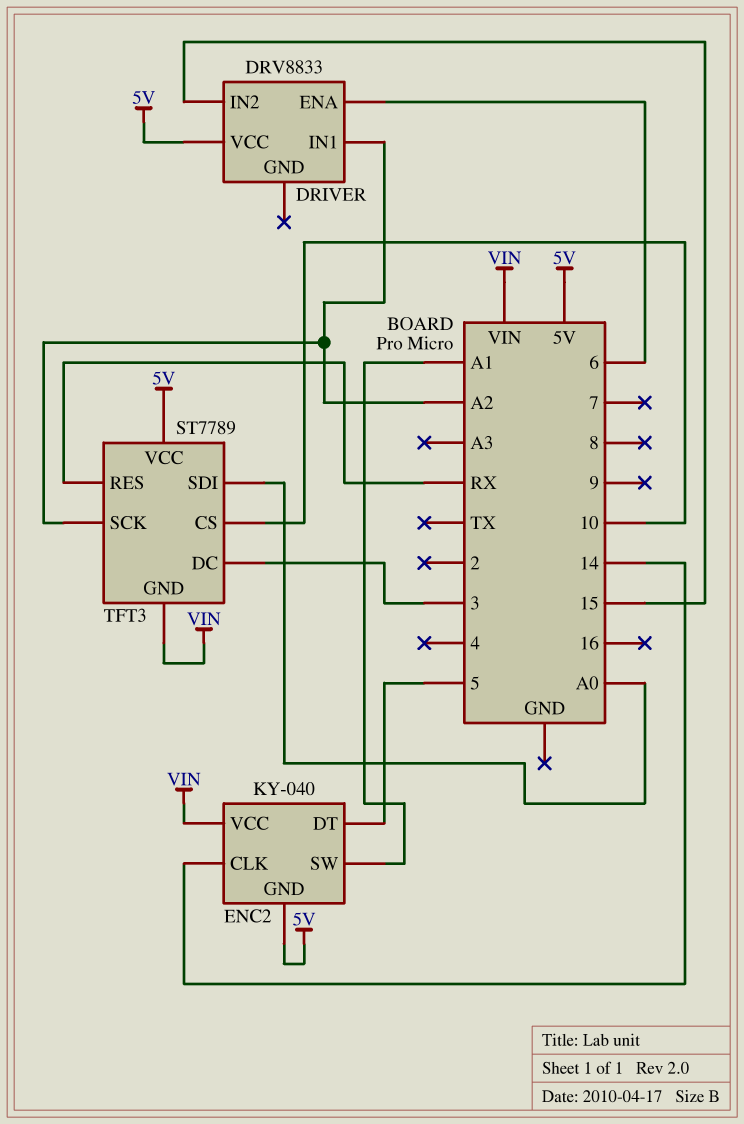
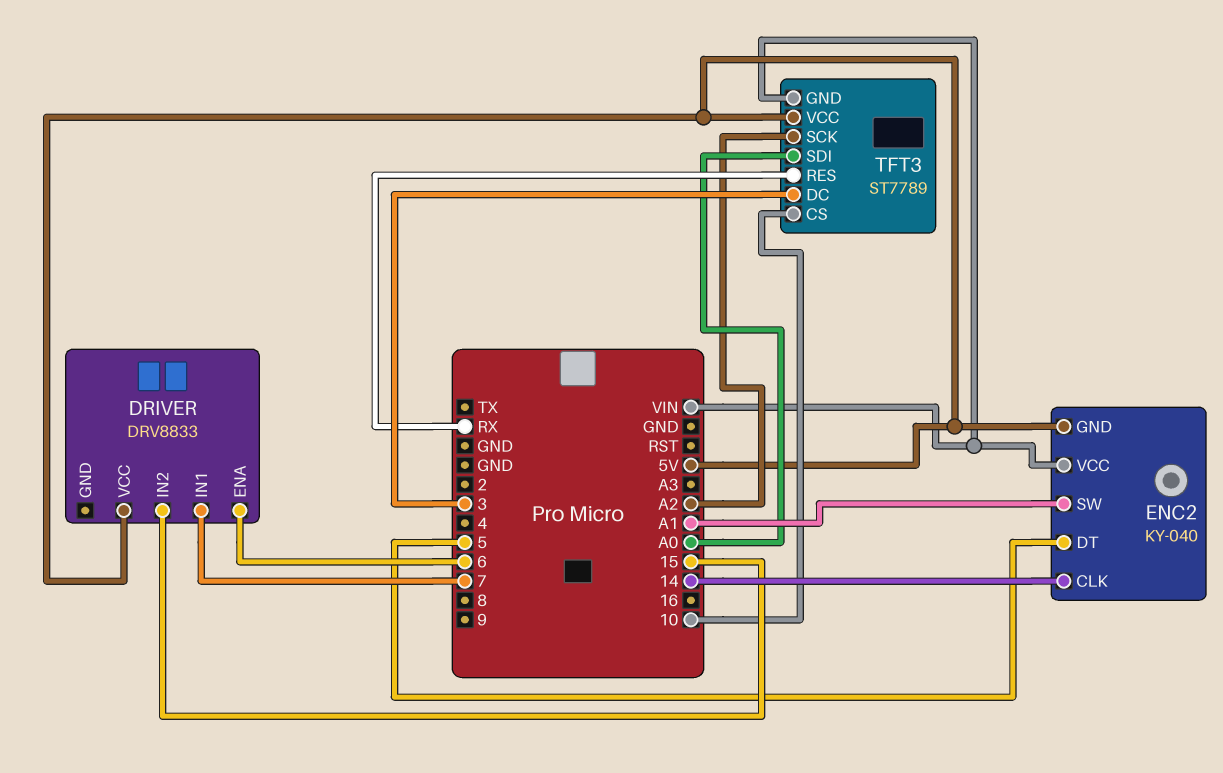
DRIVER pin IN1: A2 -> 7

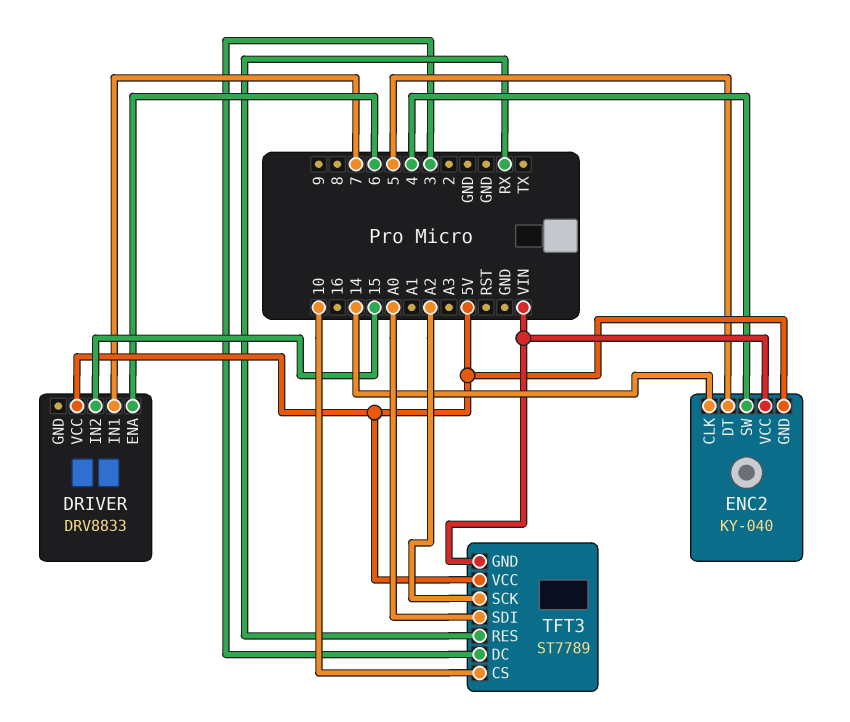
ENC2 pin SW: A1 -> 4

